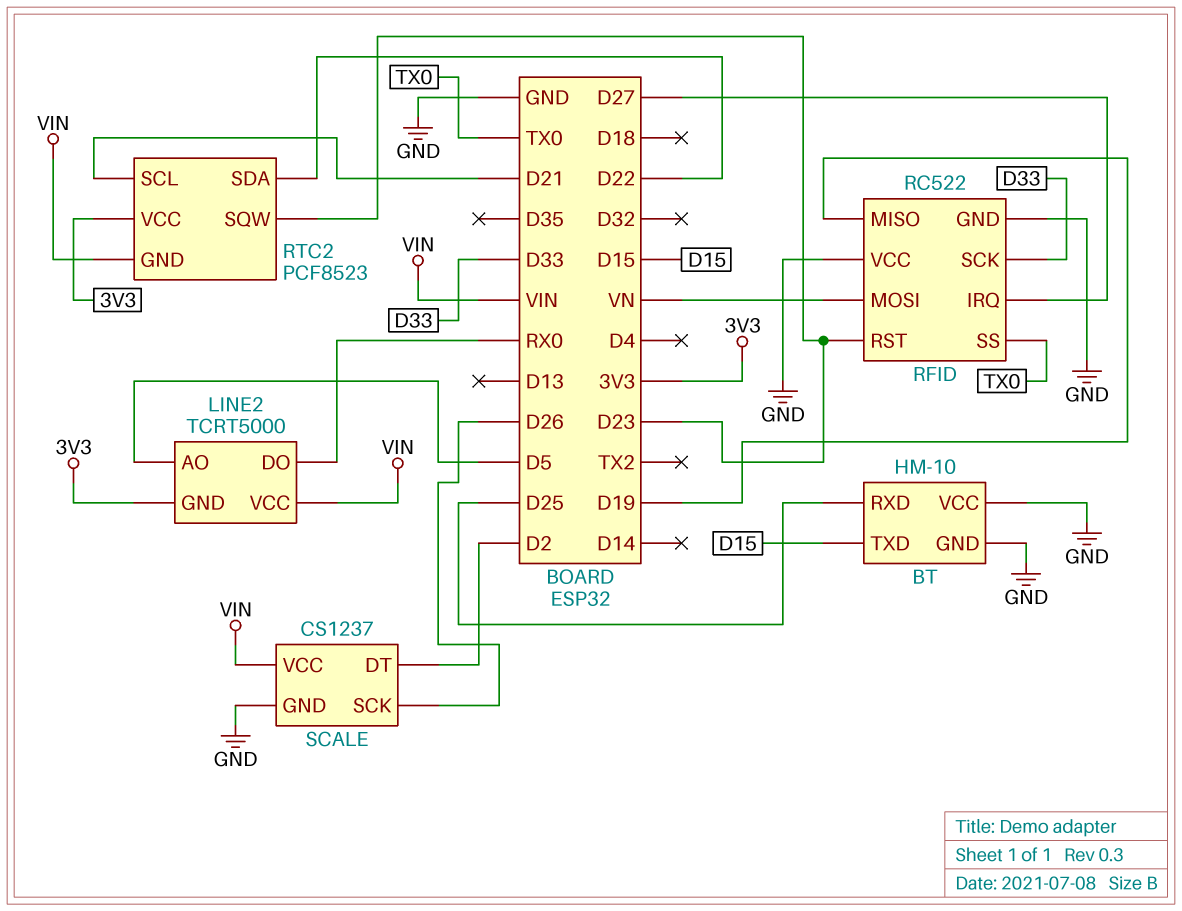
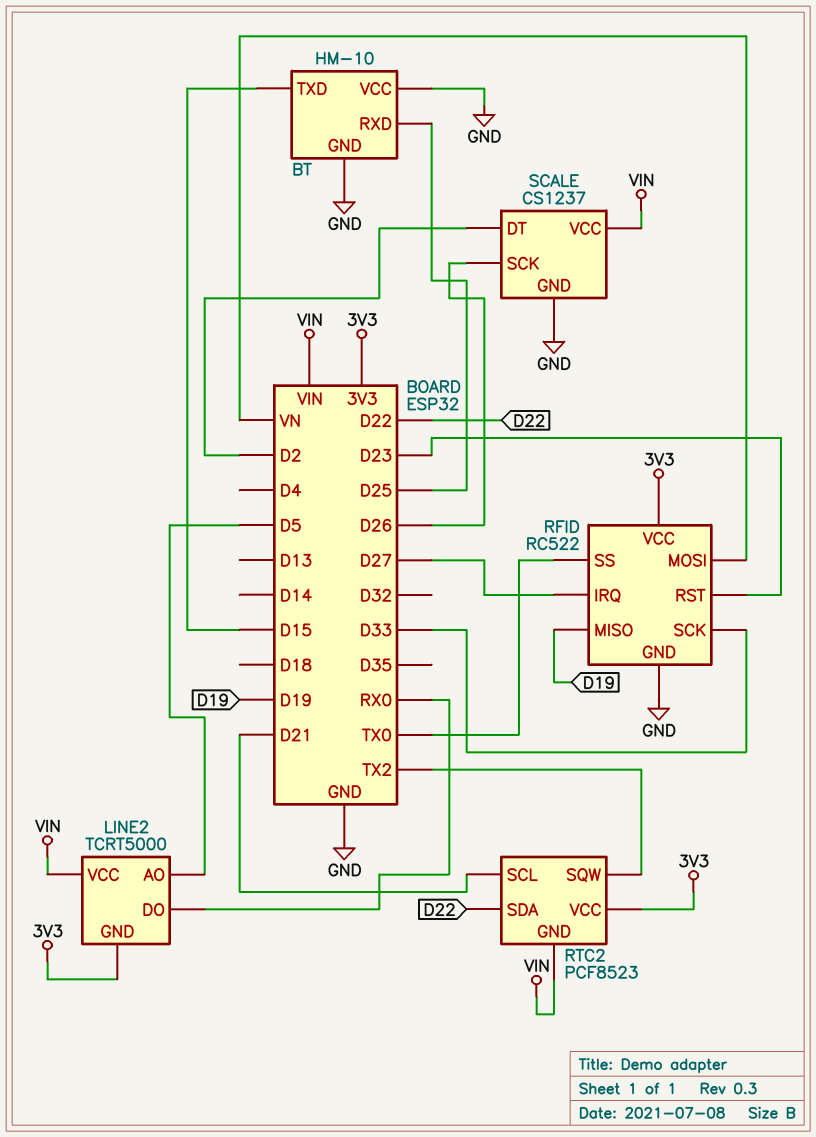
RFID pin VCC: GND -> 3V3
RTC2 pin SQW: D23 -> TX2

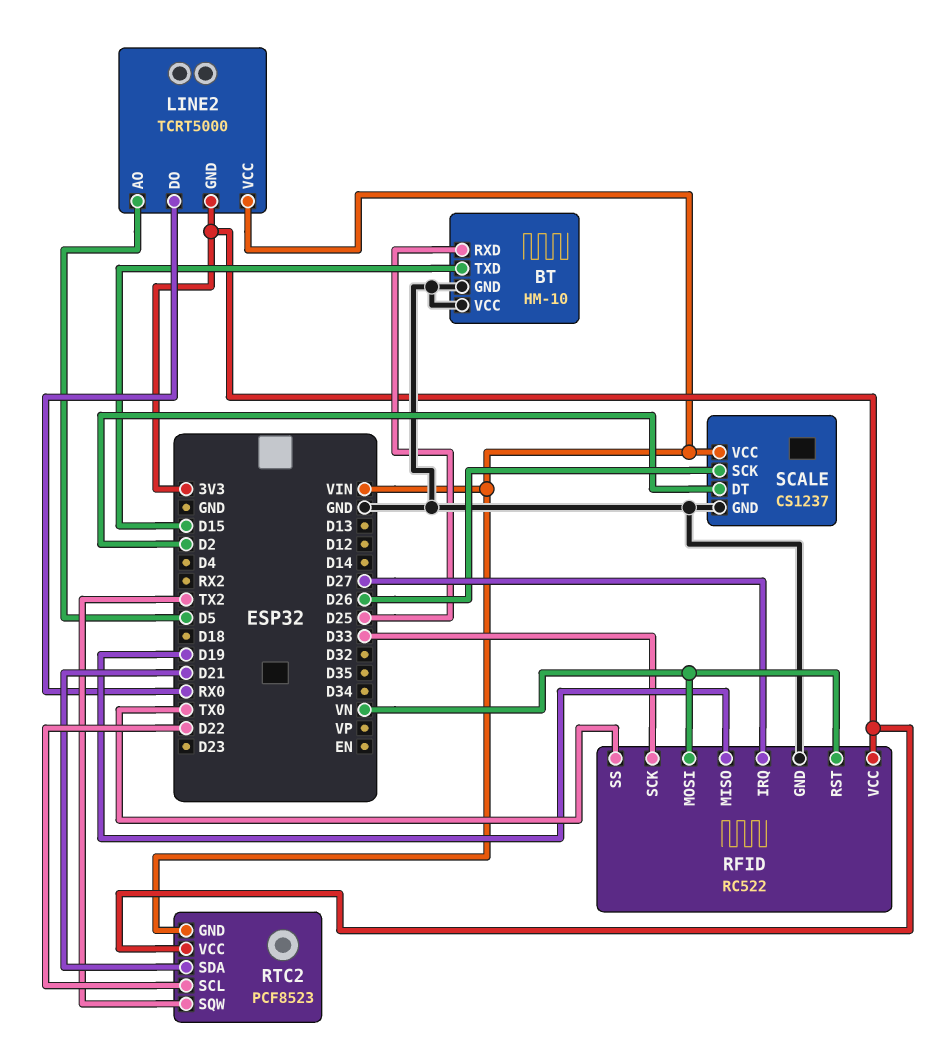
RFID pin RST: D23 -> VN
RTC2 pin SCL: D21 -> D22
RTC2 pin SDA: D22 -> D21

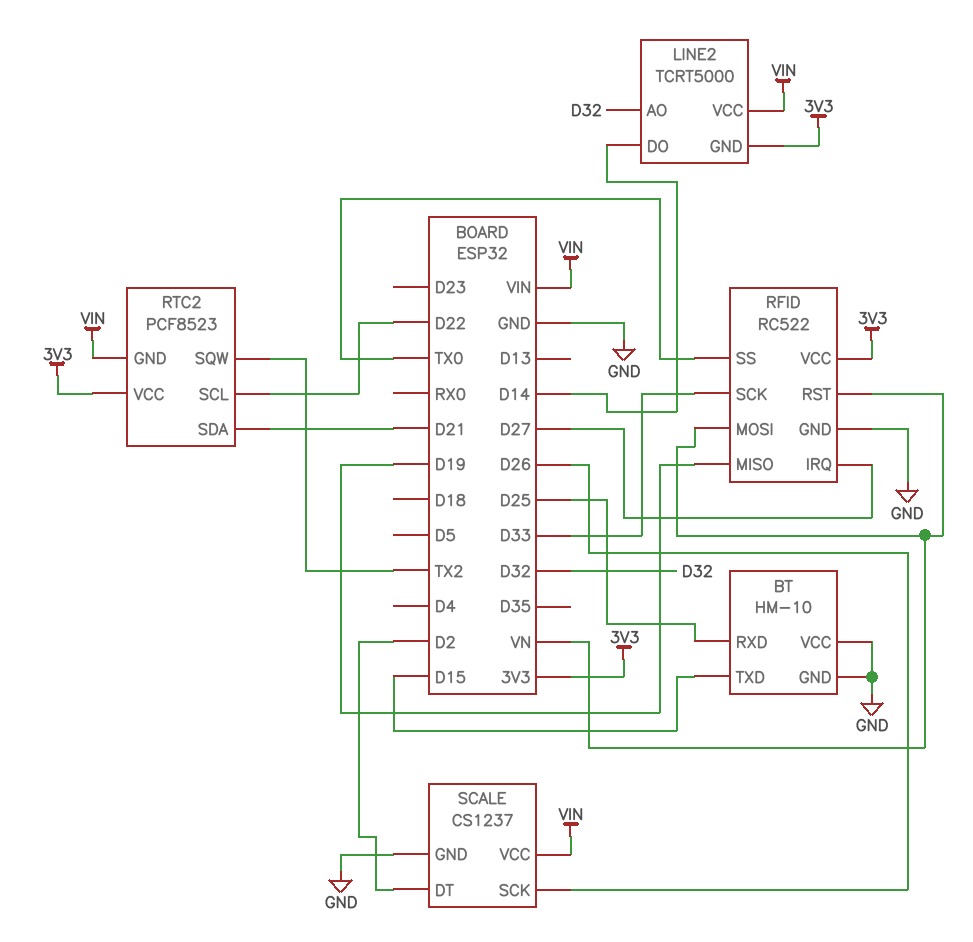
LINE2 pin AO: D5 -> D32
LINE2 pin DO: RX0 -> D14

